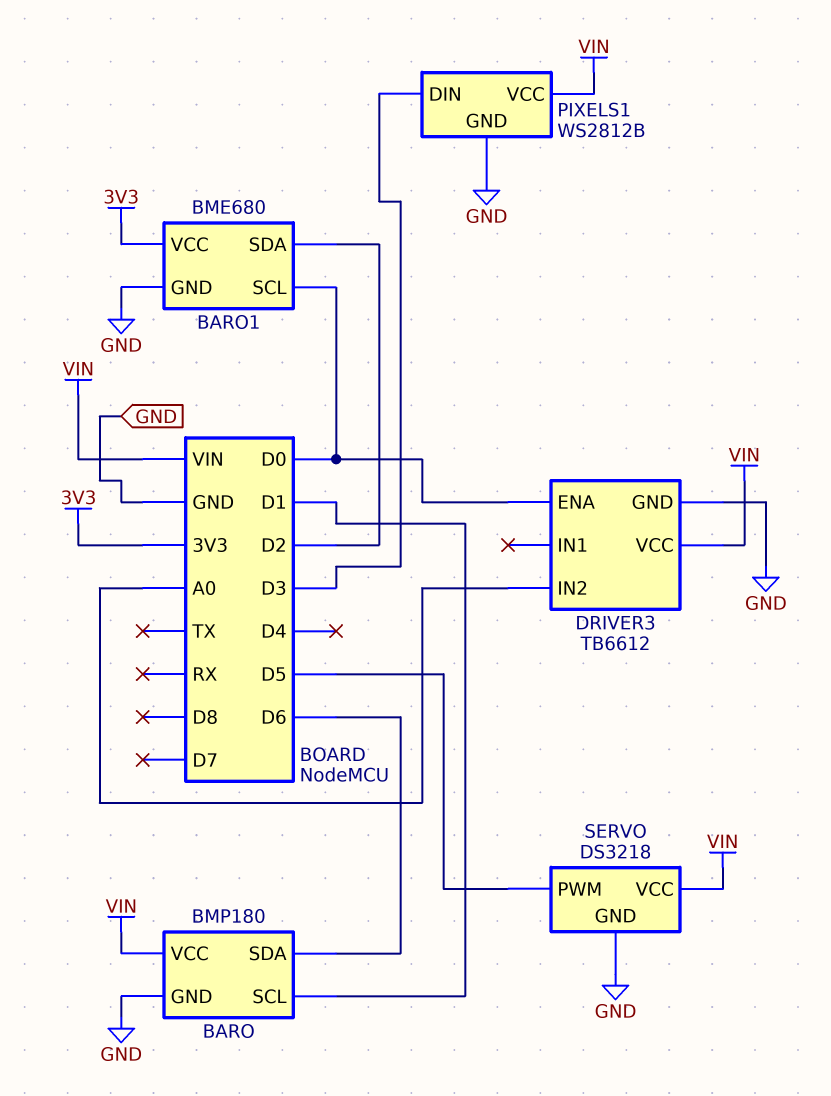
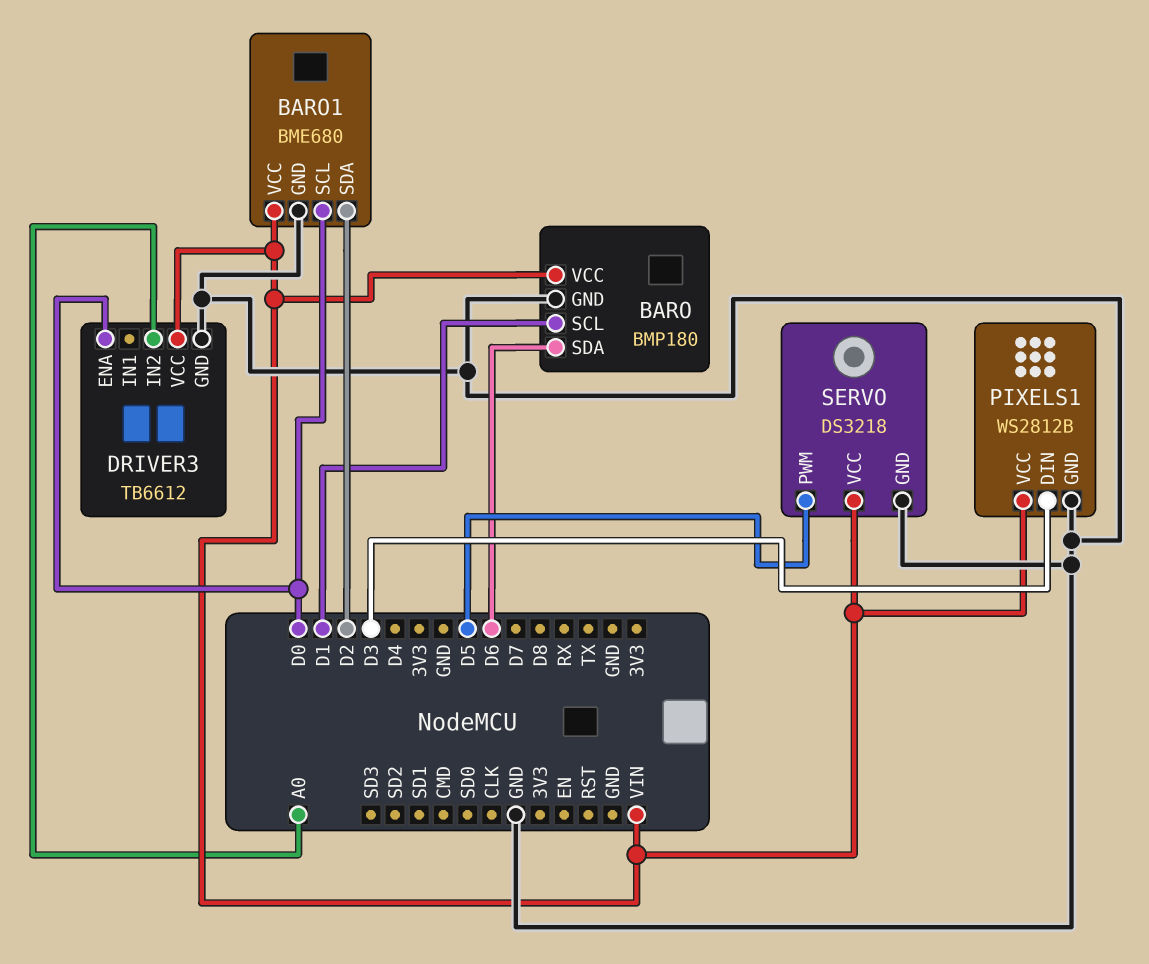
BARO1 pin VCC: 3V3 -> VIN

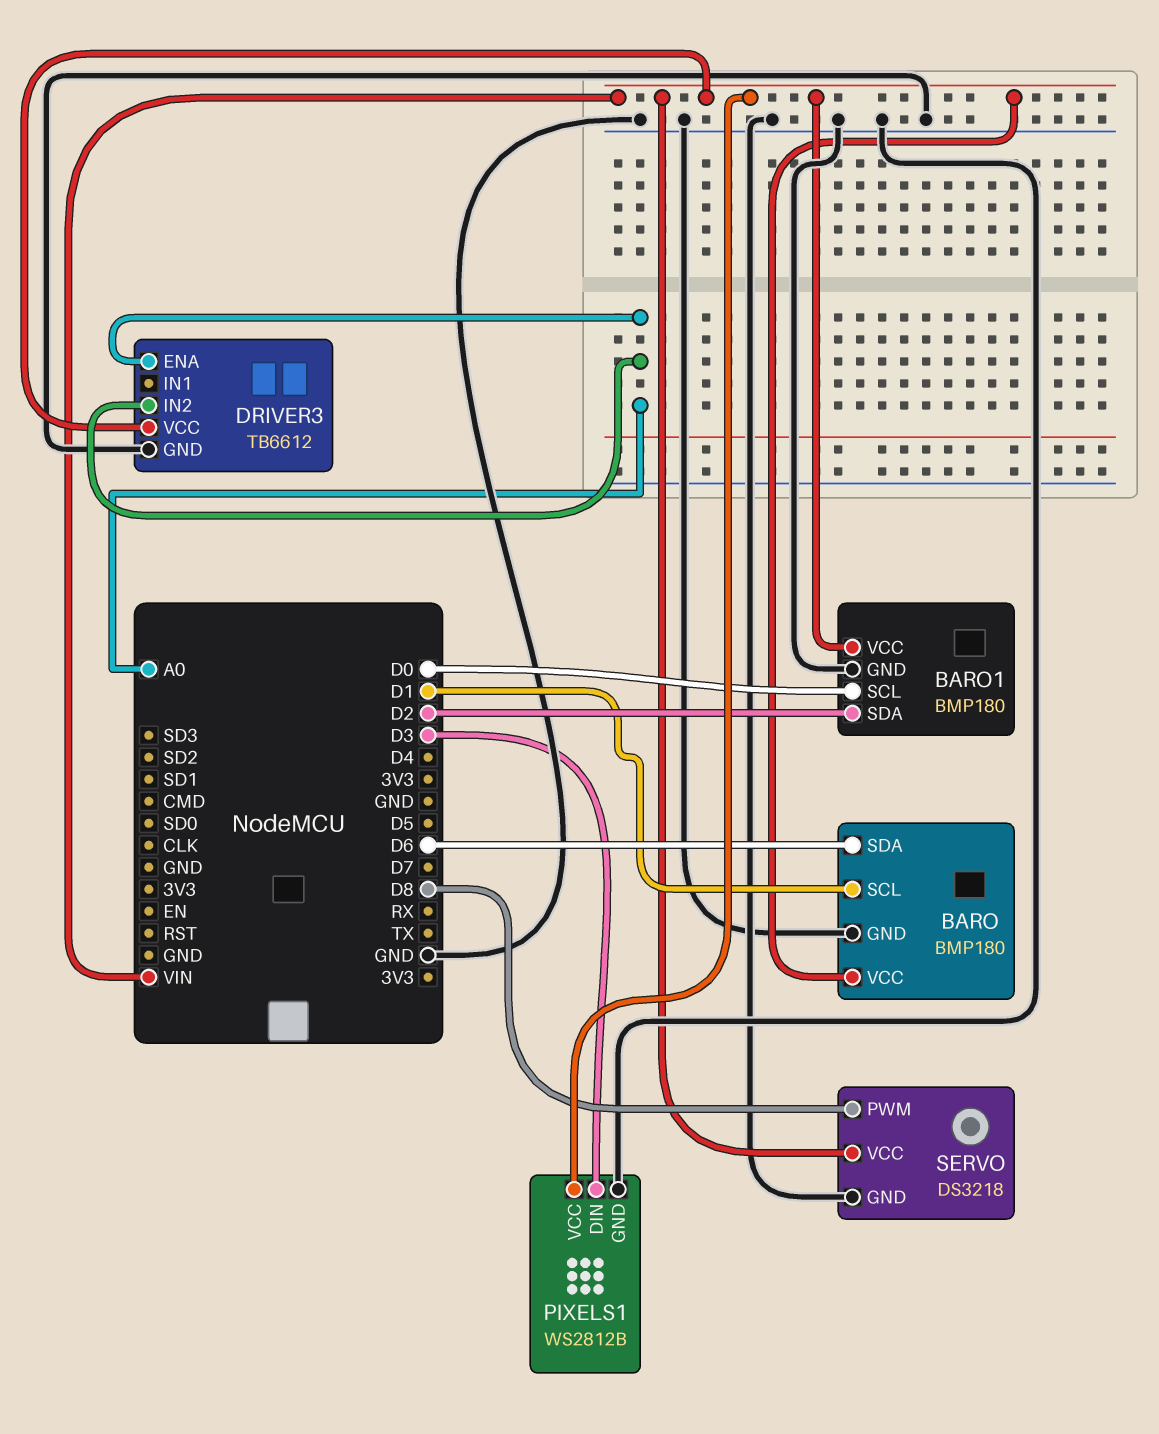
BARO1: BME680 -> BMP180
DRIVER3 pin ENA: D0 -> A0
SERVO pin PWM: D5 -> D8

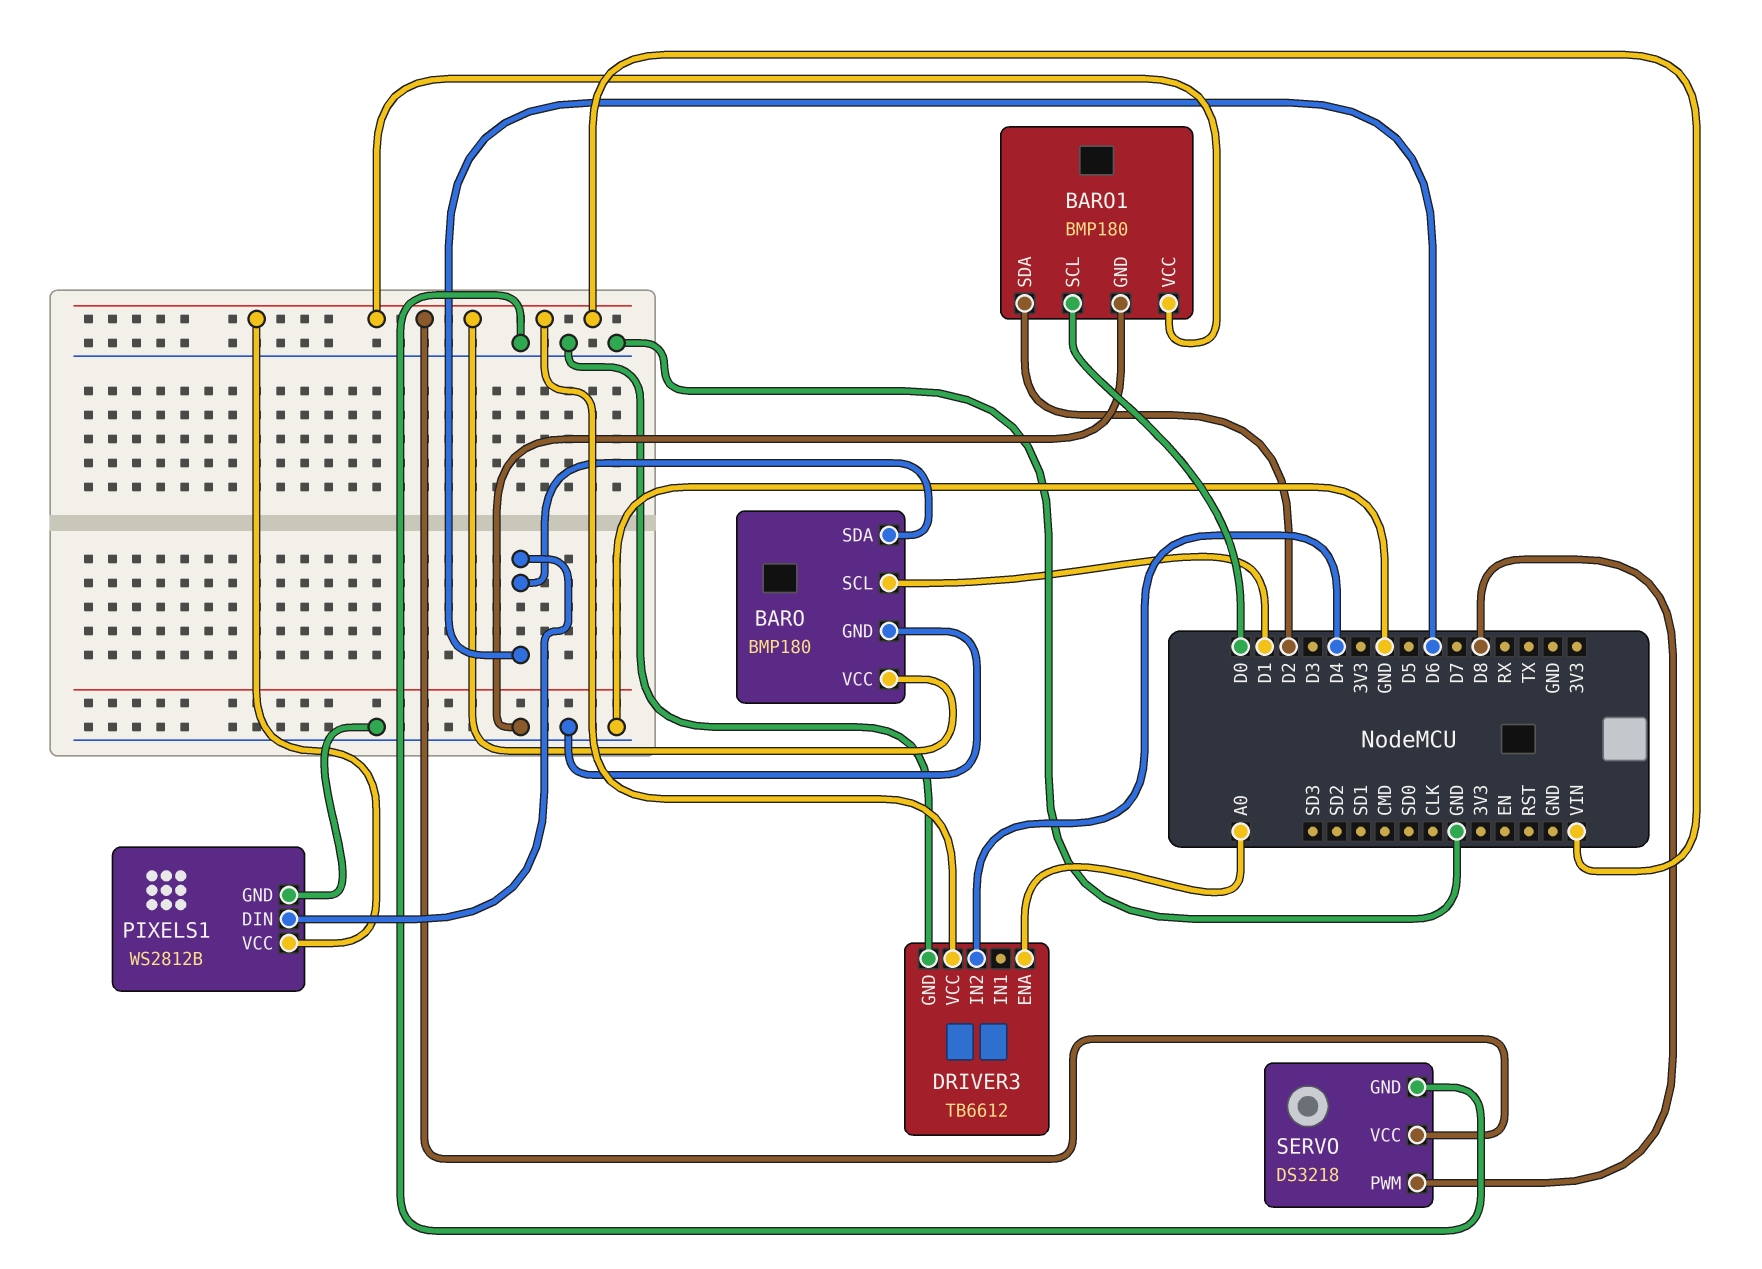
DRIVER3 pin IN2: A0 -> D4
PIXELS1 pin DIN: D3 -> D6

